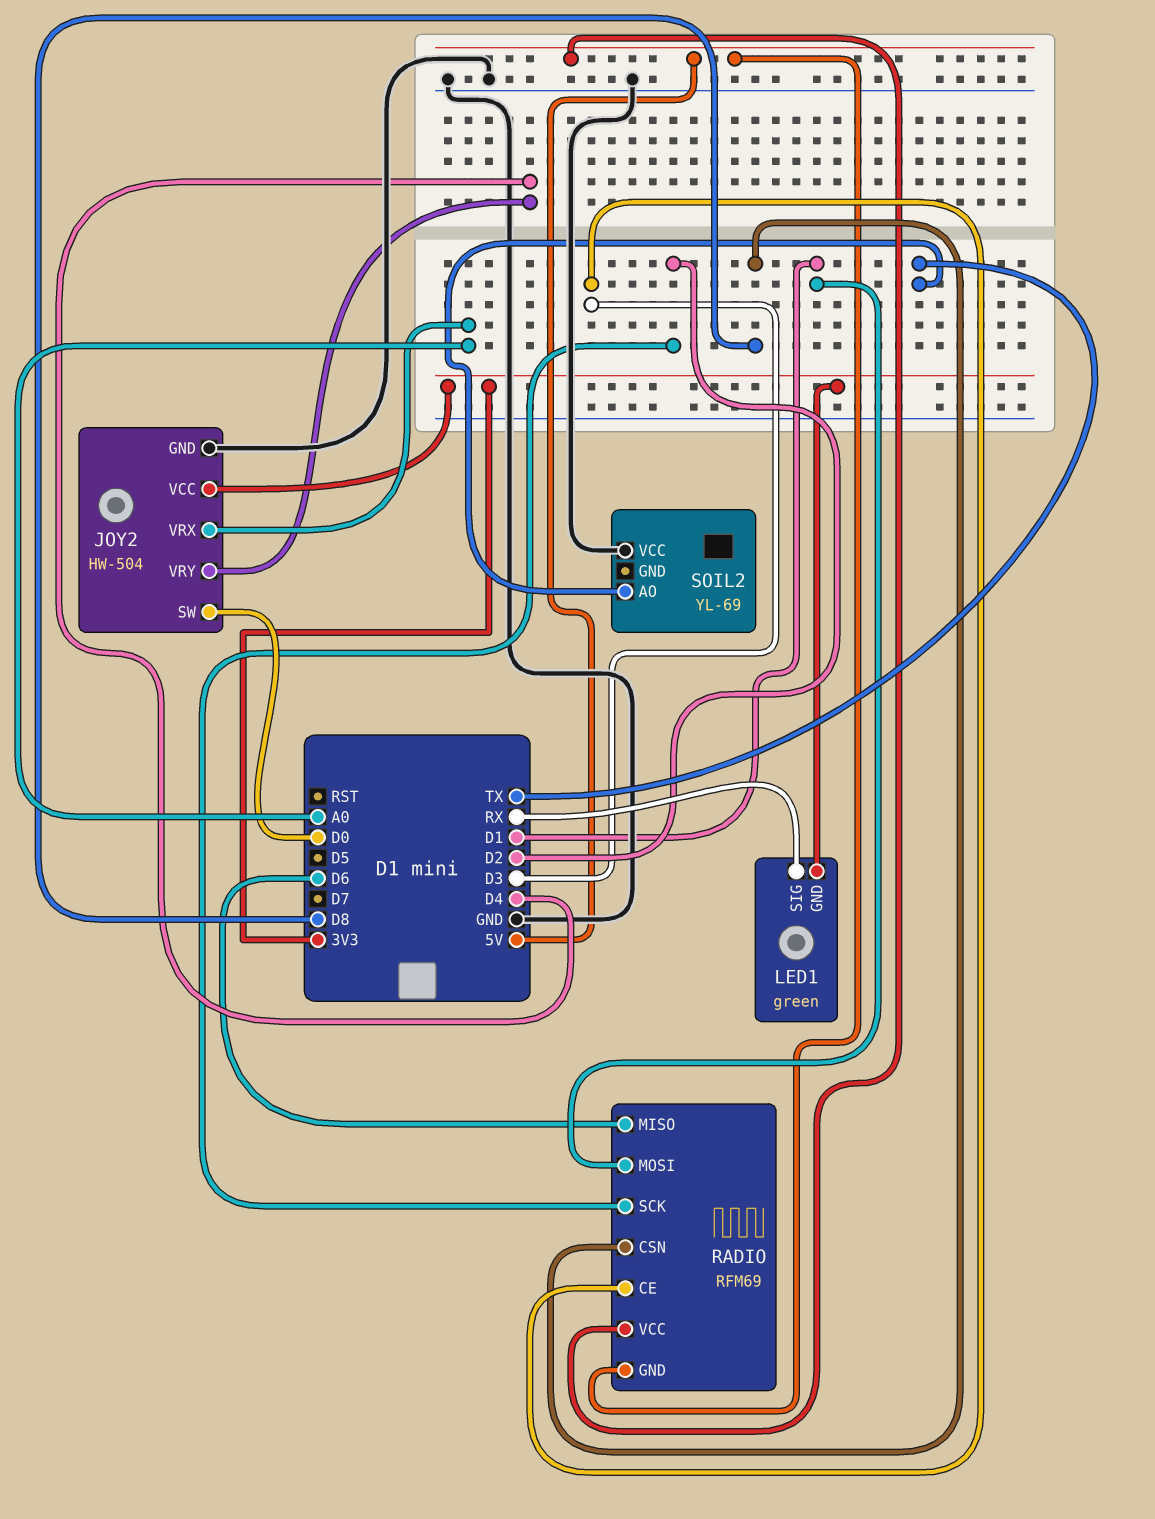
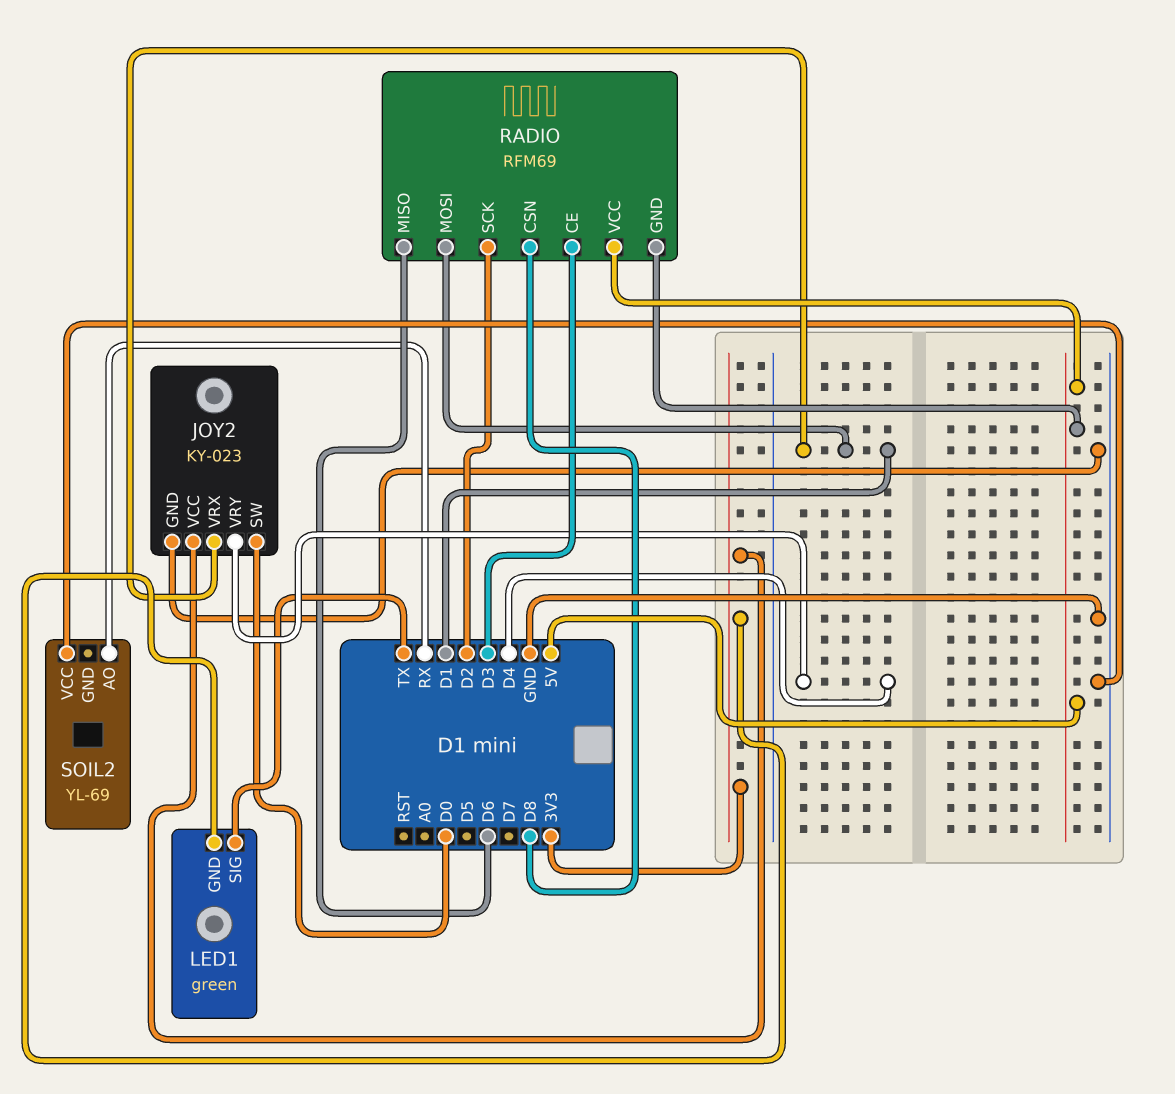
JOY2: HW-504 -> KY-023
JOY2 pin VRX: A0 -> D1
LED1 pin SIG: RX -> TX
SOIL2 pin AO: TX -> RX

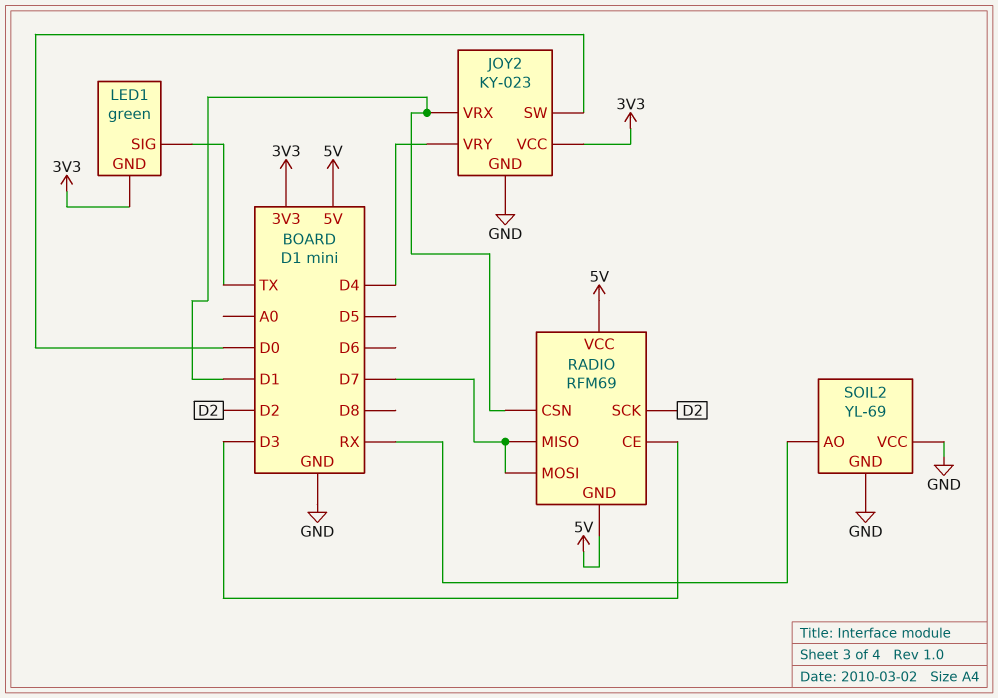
RADIO pin CSN: D8 -> D1
RADIO pin MISO: D6 -> D7
RADIO pin MOSI: D1 -> D7
SOIL2 pin GND: none -> GND

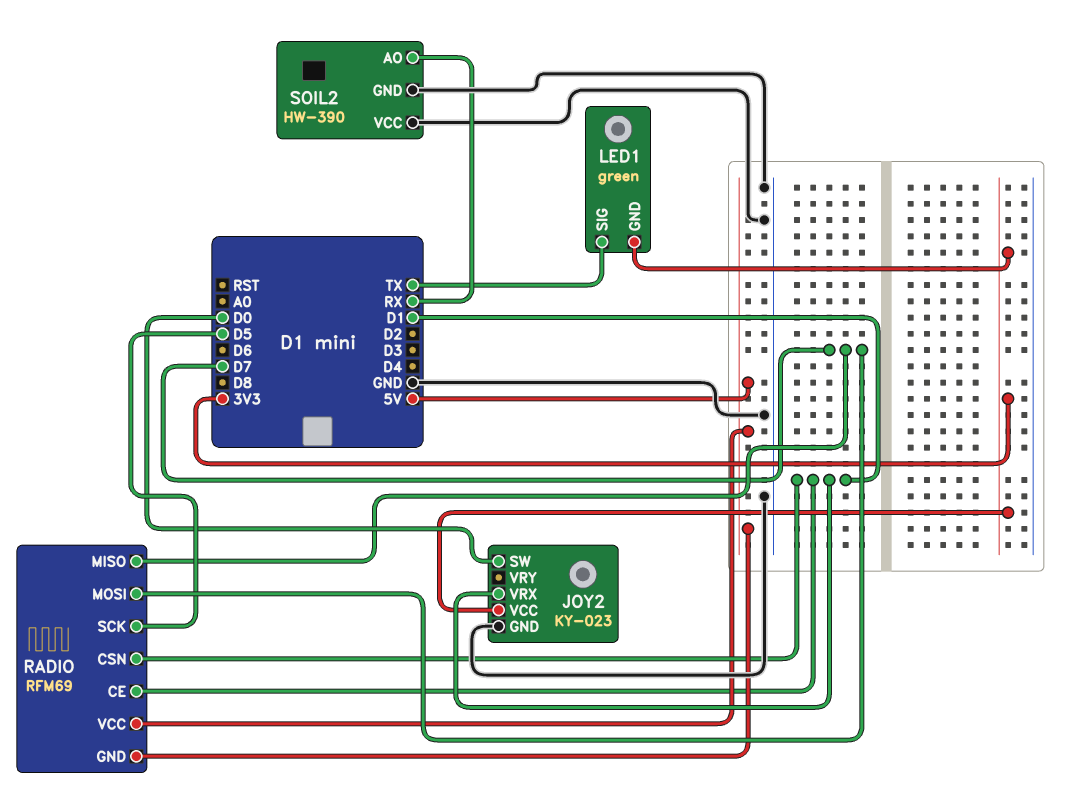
JOY2 pin VRY: D4 -> none
RADIO pin CE: D3 -> D1
RADIO pin SCK: D2 -> D5
SOIL2: YL-69 -> HW-390

